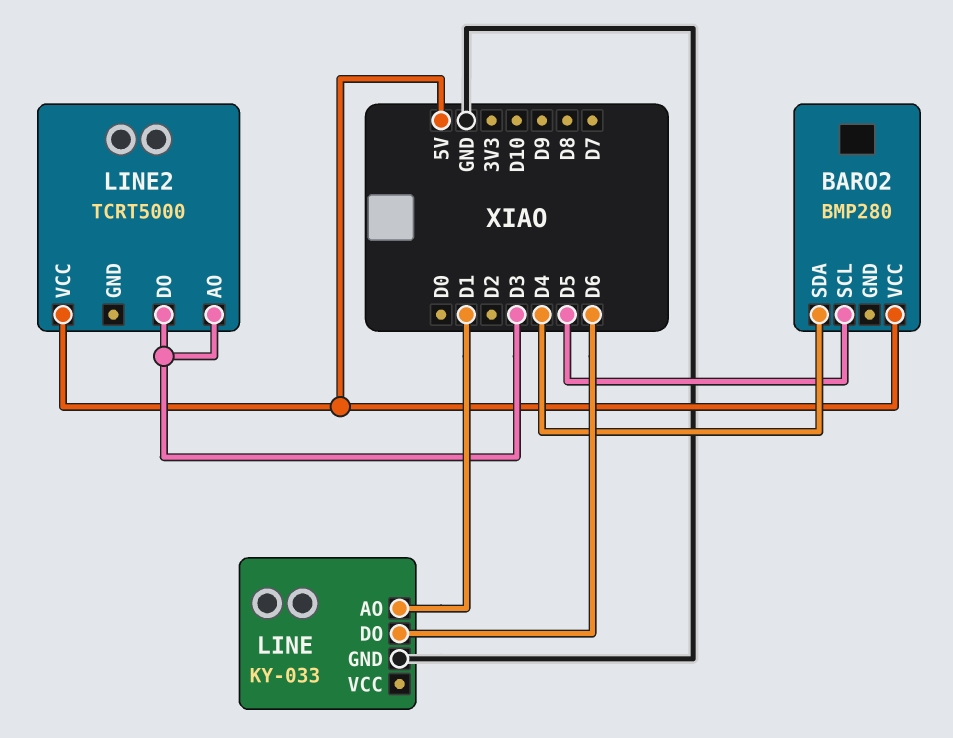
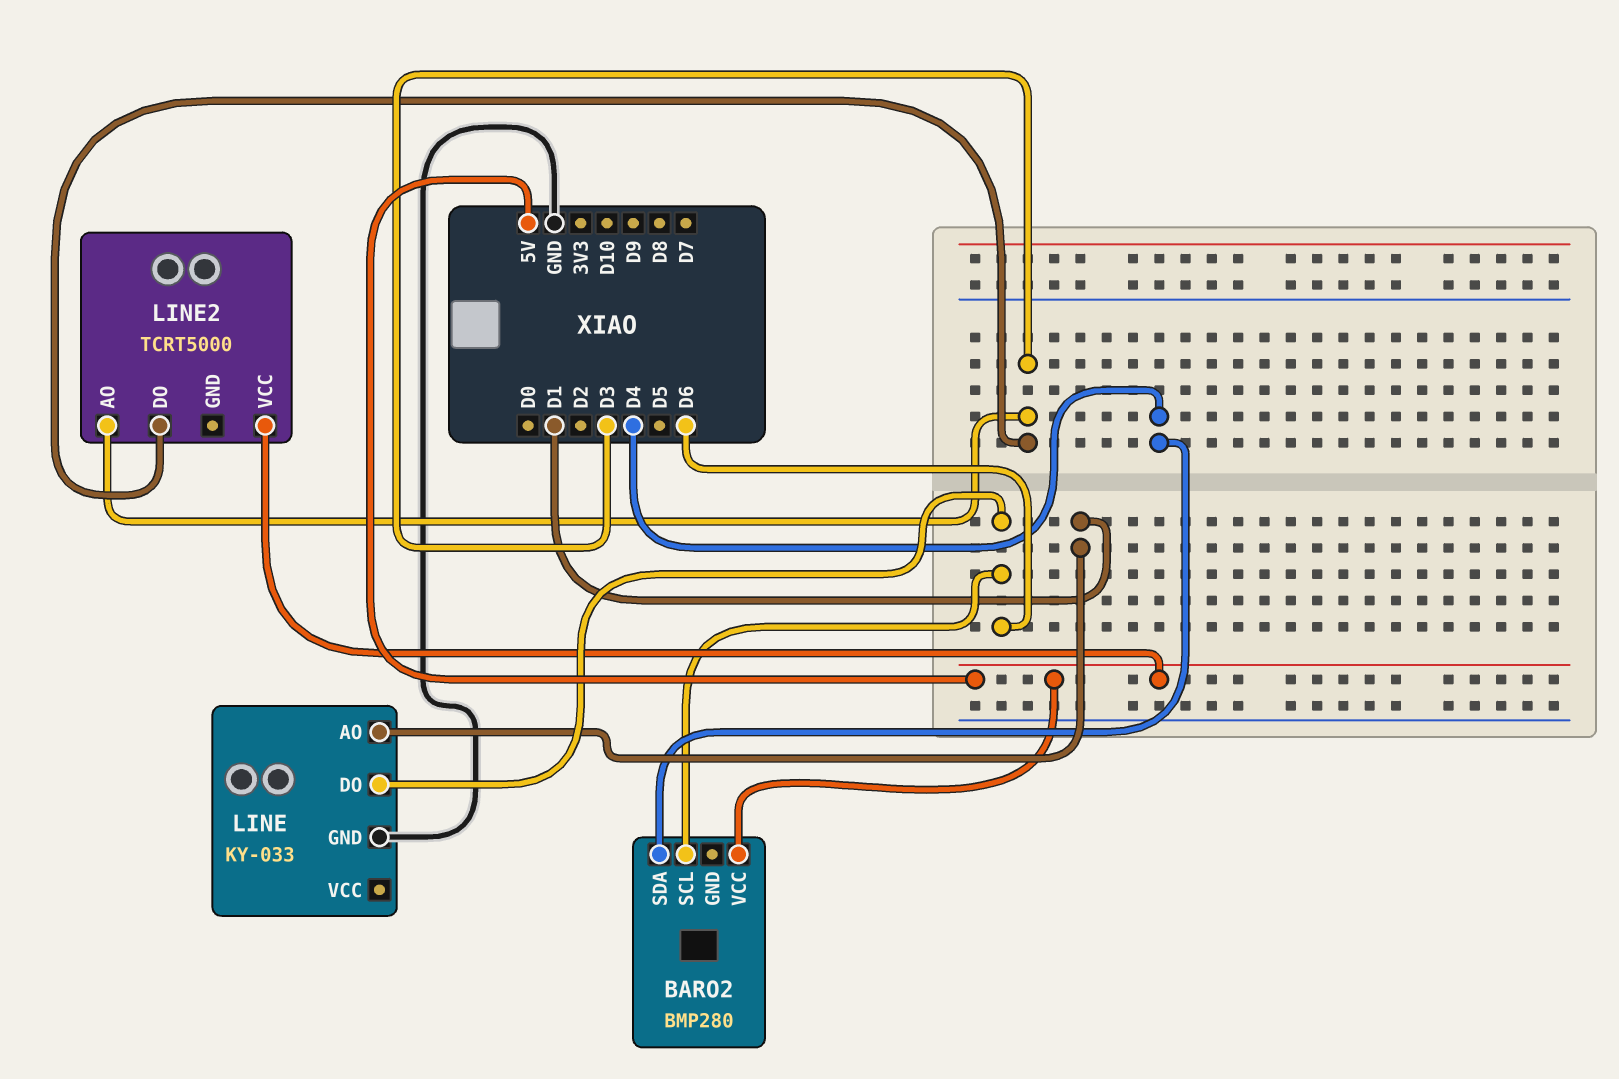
BARO2 pin SCL: D5 -> D6

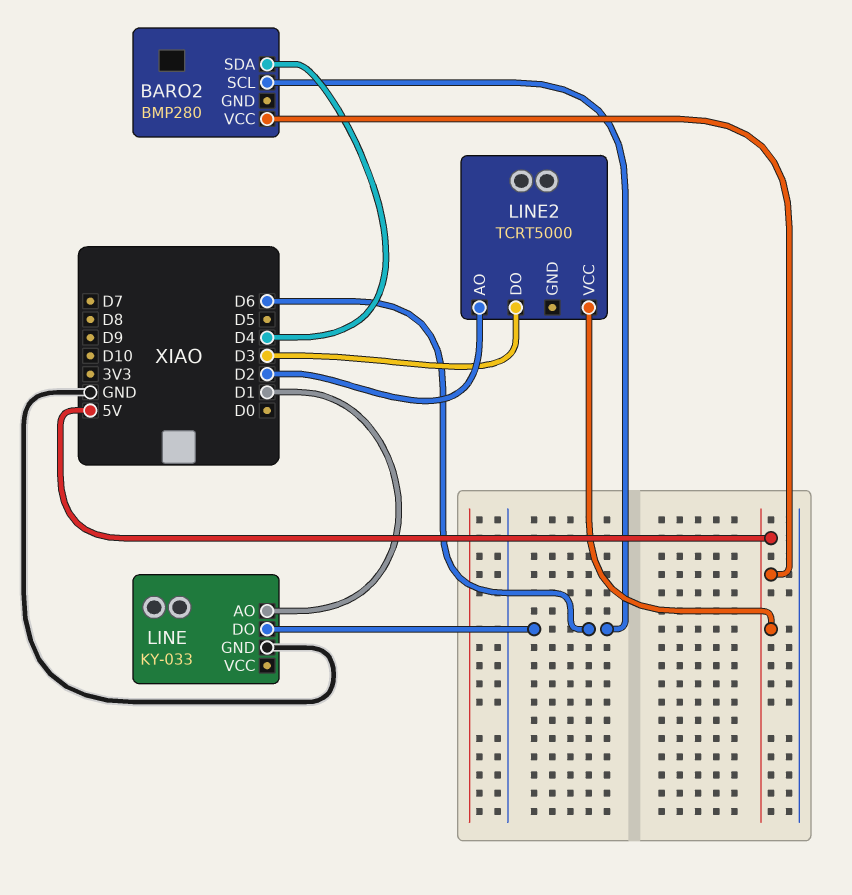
LINE2 pin AO: D3 -> D2

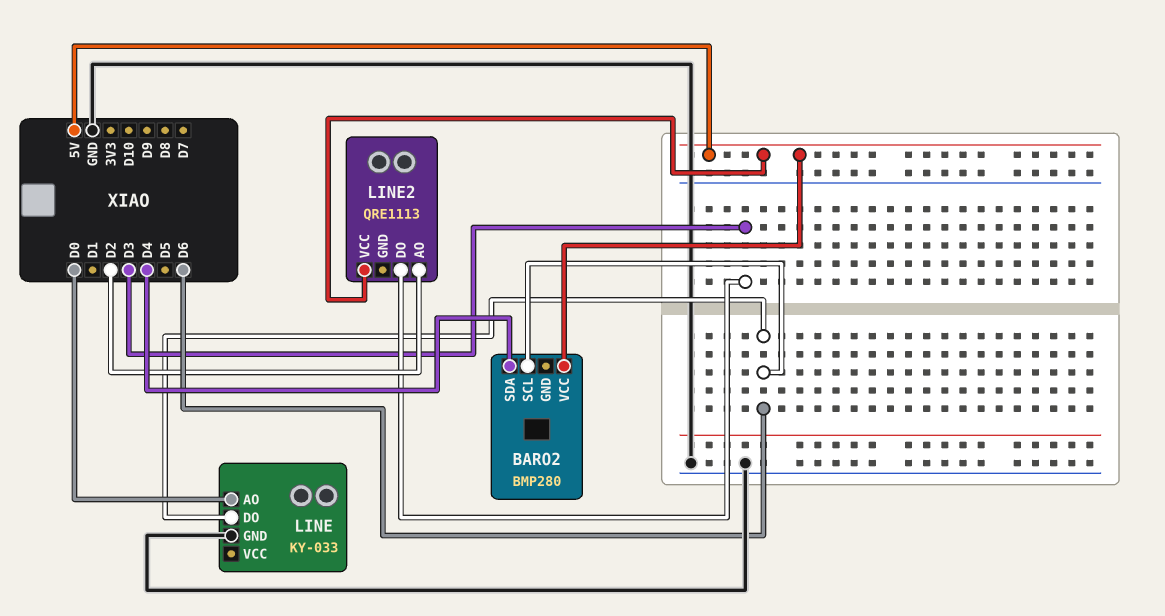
LINE pin AO: D1 -> D0
LINE2: TCRT5000 -> QRE1113

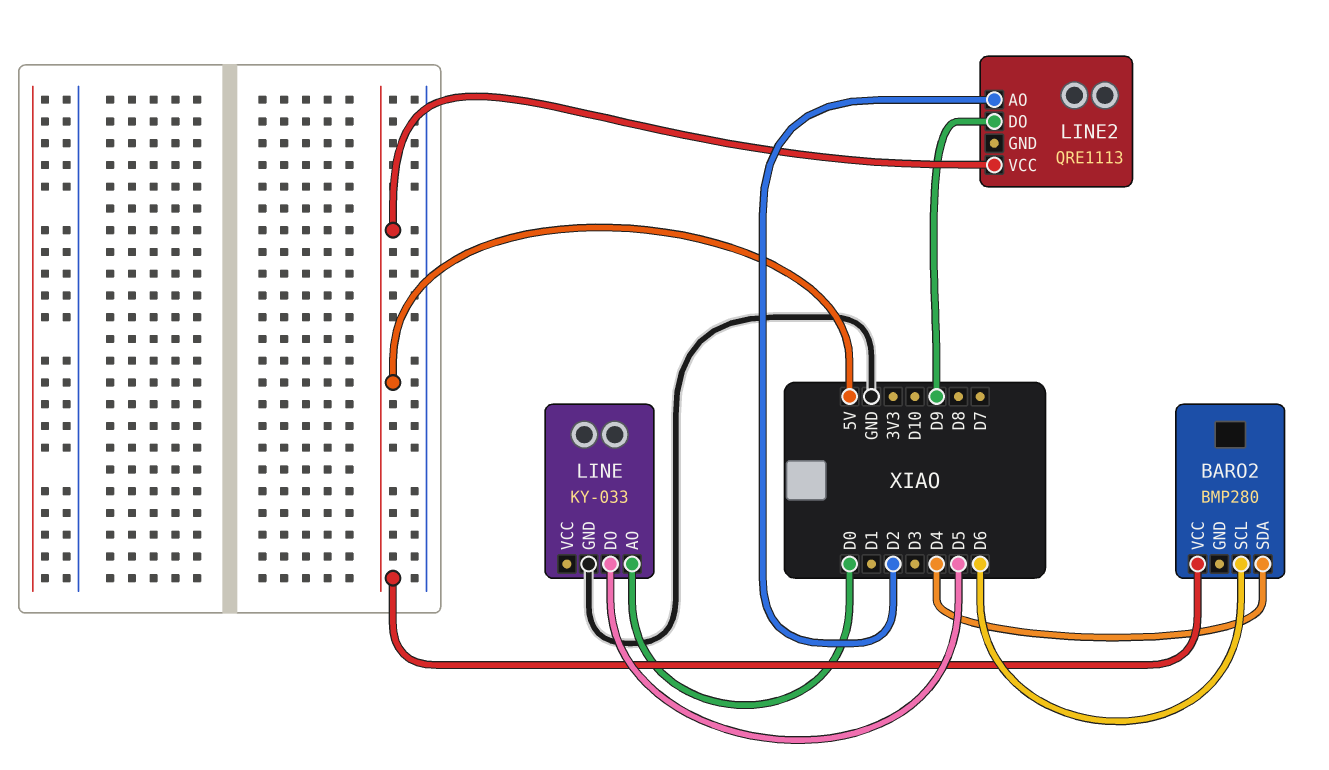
LINE pin DO: D6 -> D5
LINE2 pin DO: D3 -> D9

